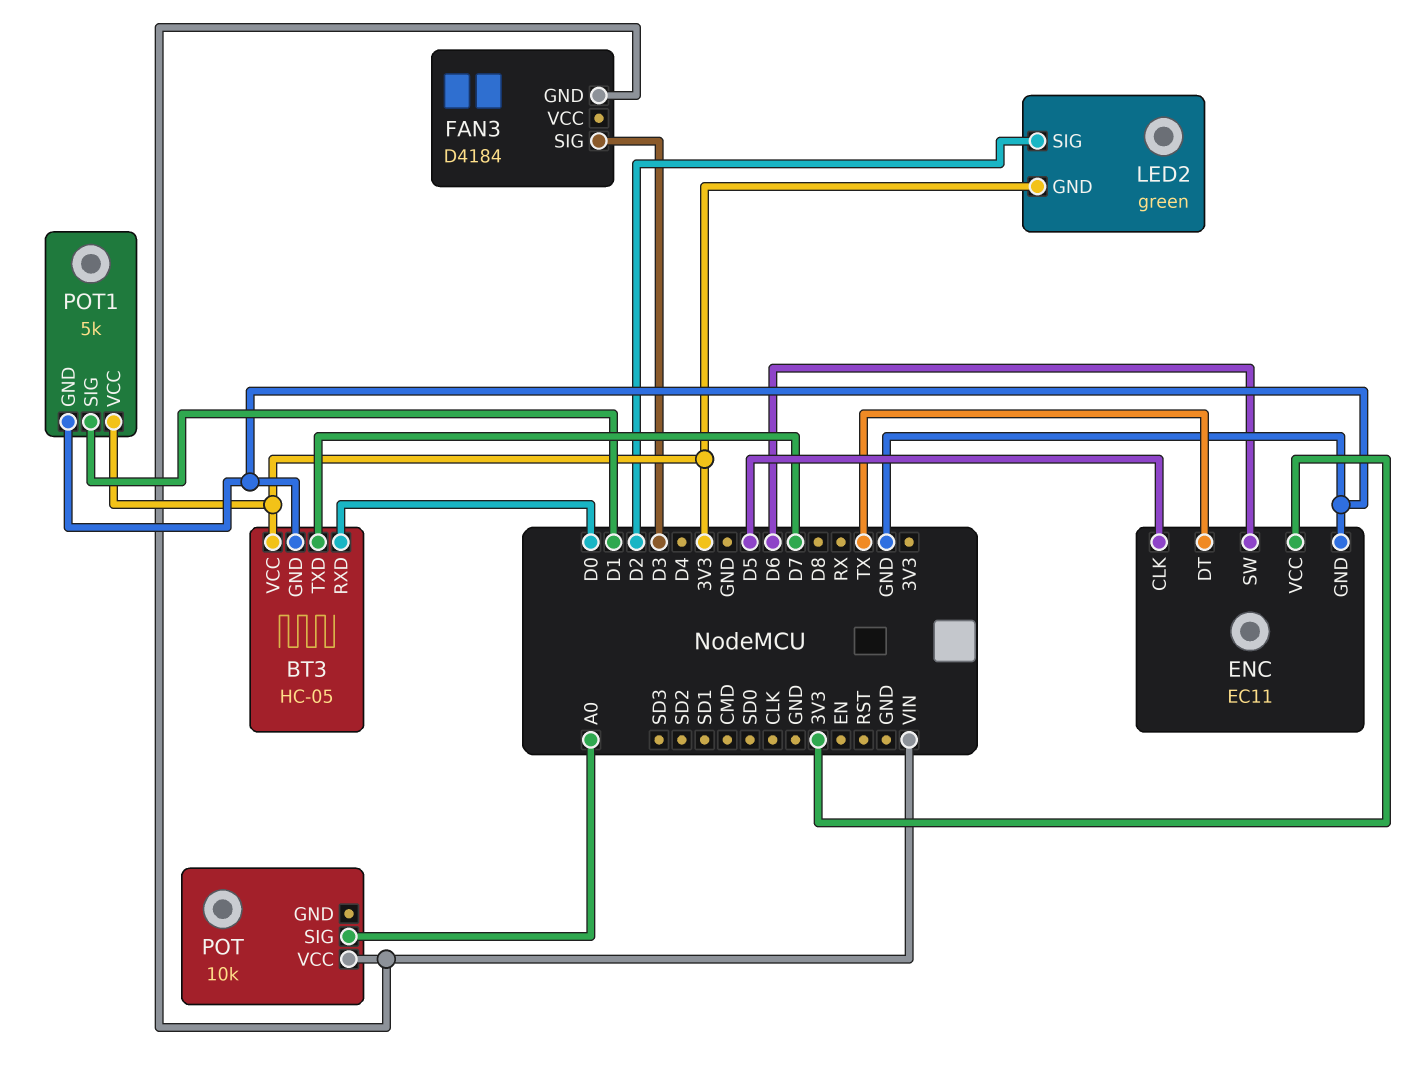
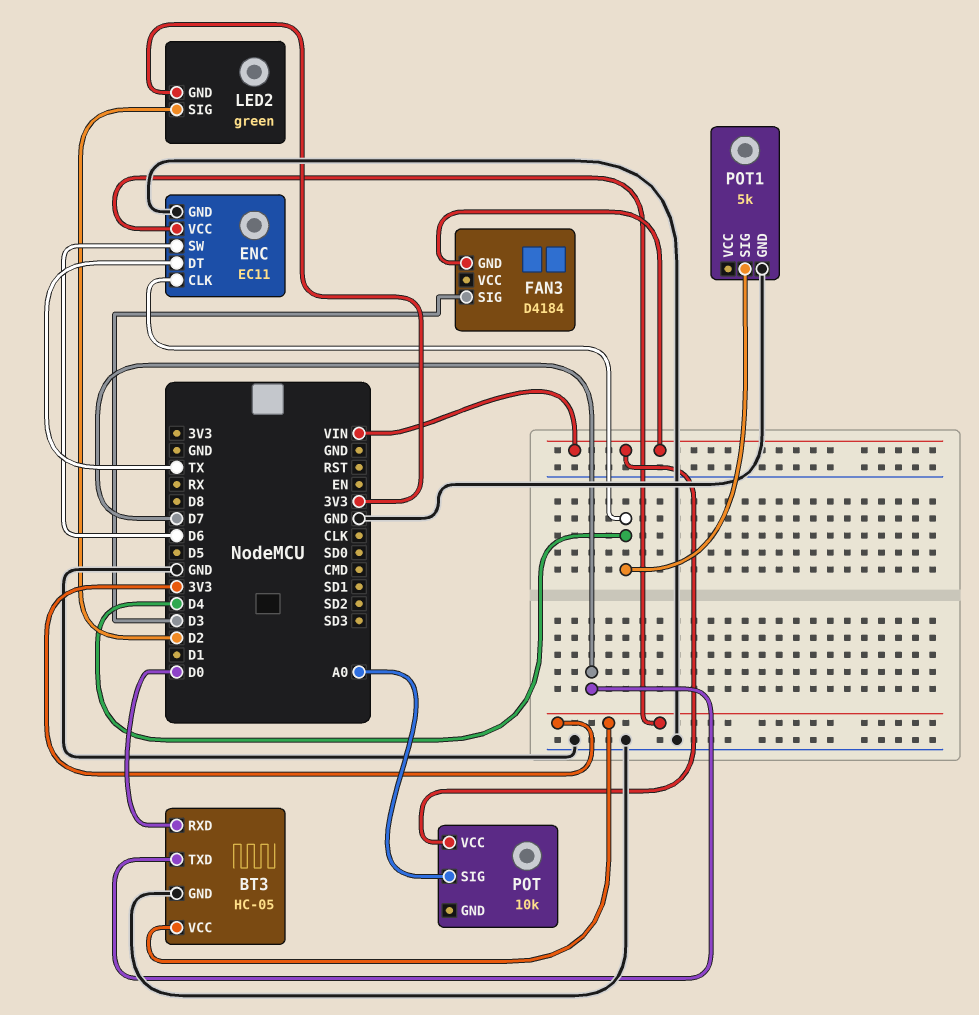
ENC pin CLK: D5 -> D4
POT1 pin SIG: D1 -> D4
POT1 pin VCC: 3V3 -> none

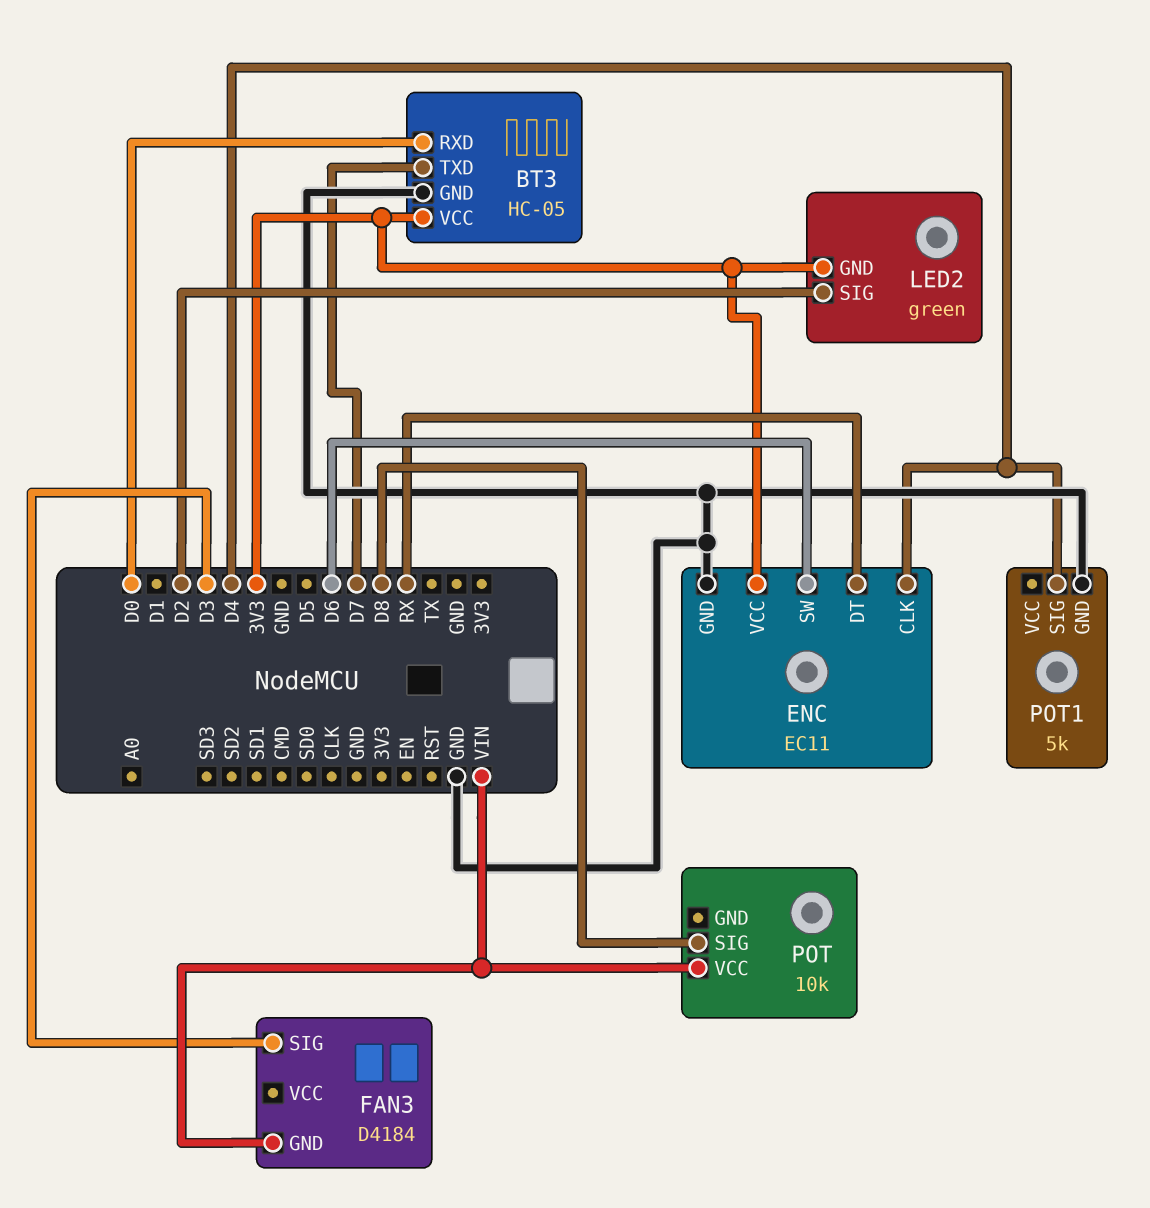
ENC pin DT: TX -> RX
POT pin SIG: A0 -> D8

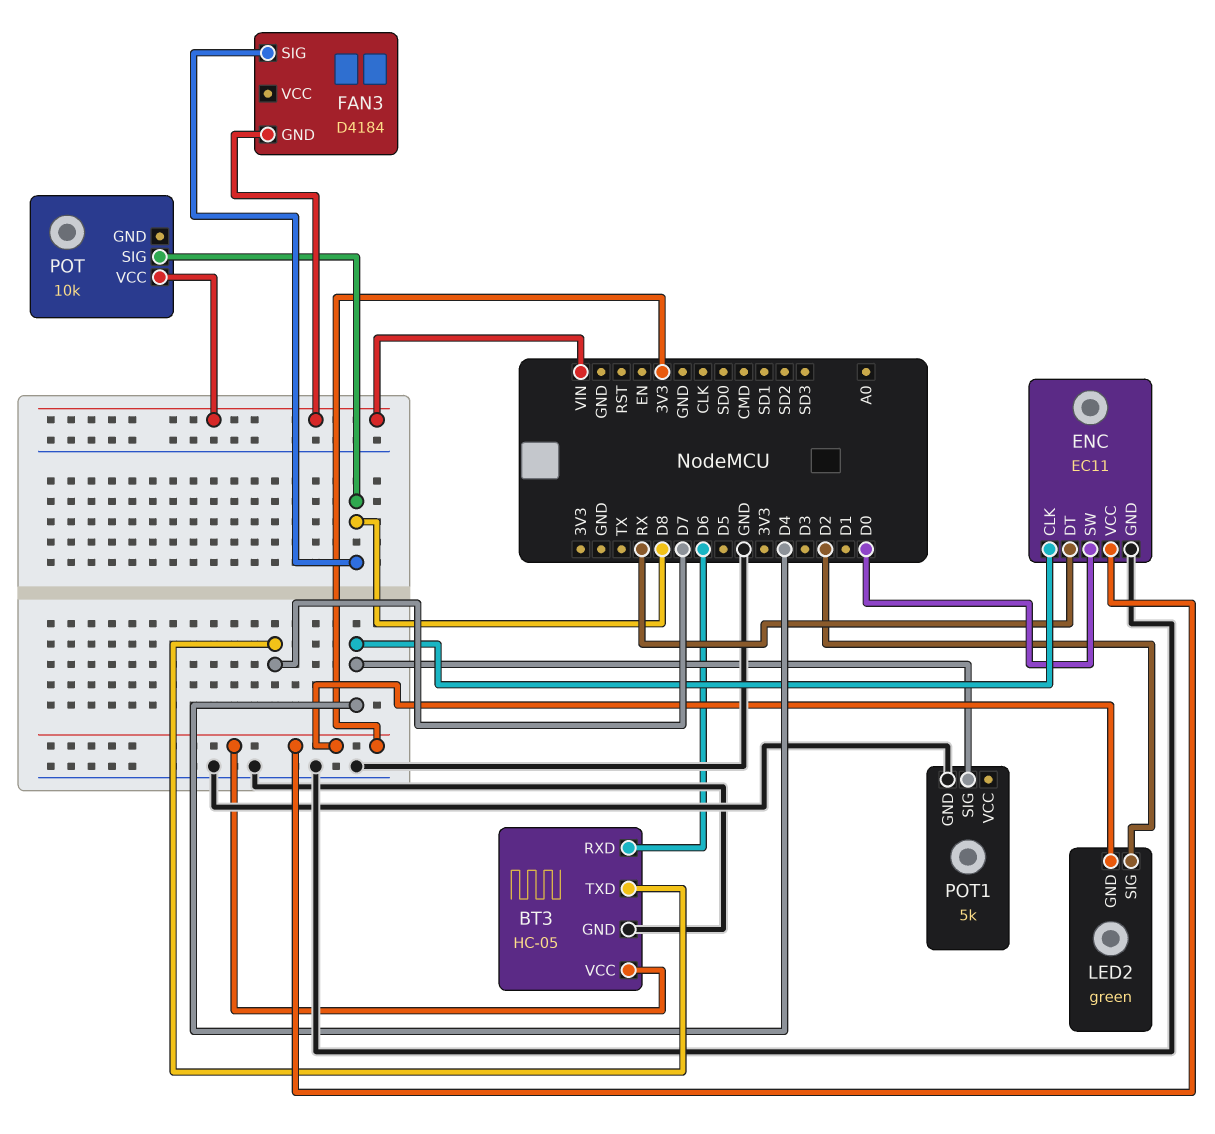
BT3 pin RXD: D0 -> D6
ENC pin SW: D6 -> D0
FAN3 pin SIG: D3 -> D8

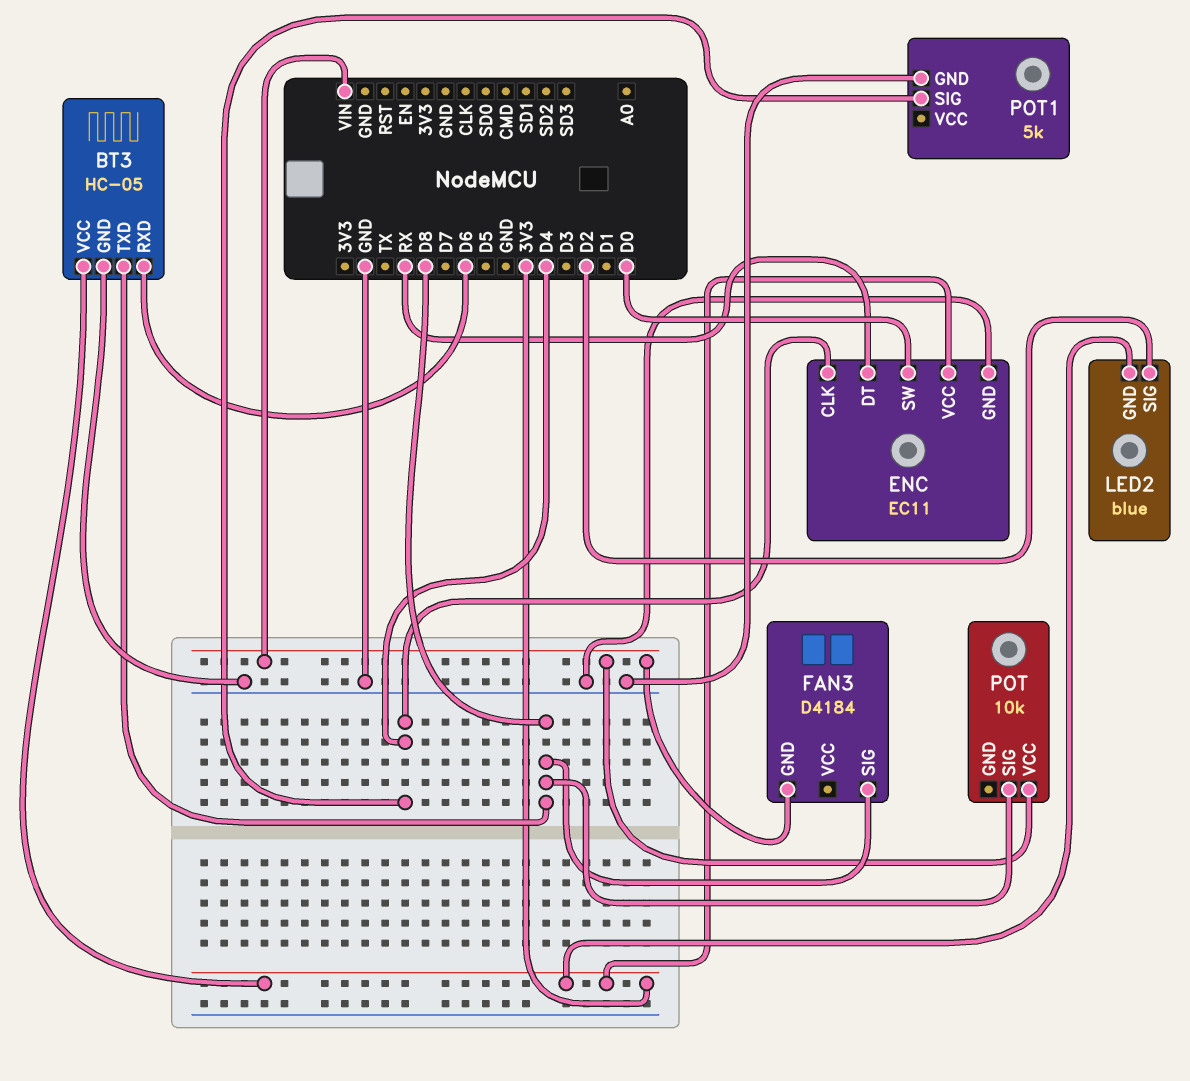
BT3 pin TXD: D7 -> D8
LED2: green -> blue

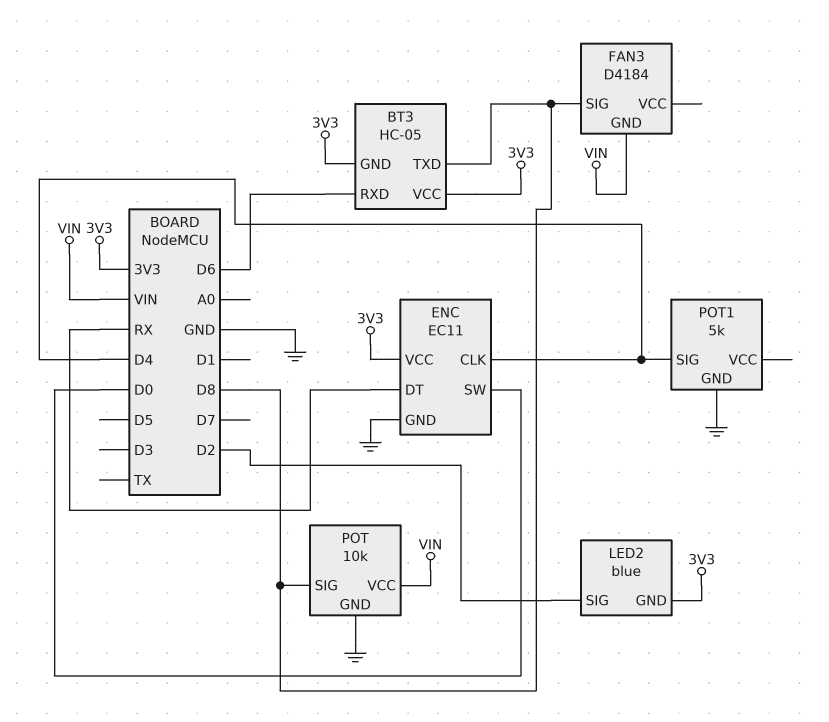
BT3 pin GND: GND -> 3V3
POT pin GND: none -> GND

